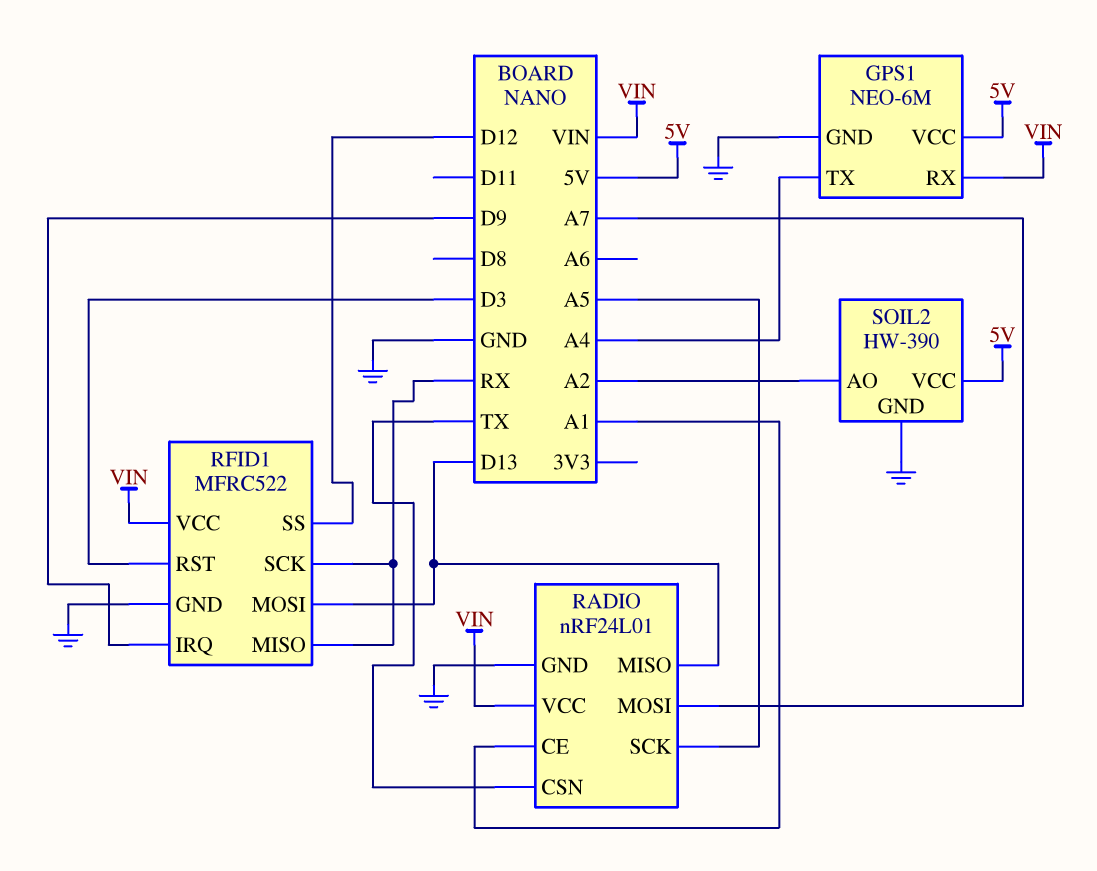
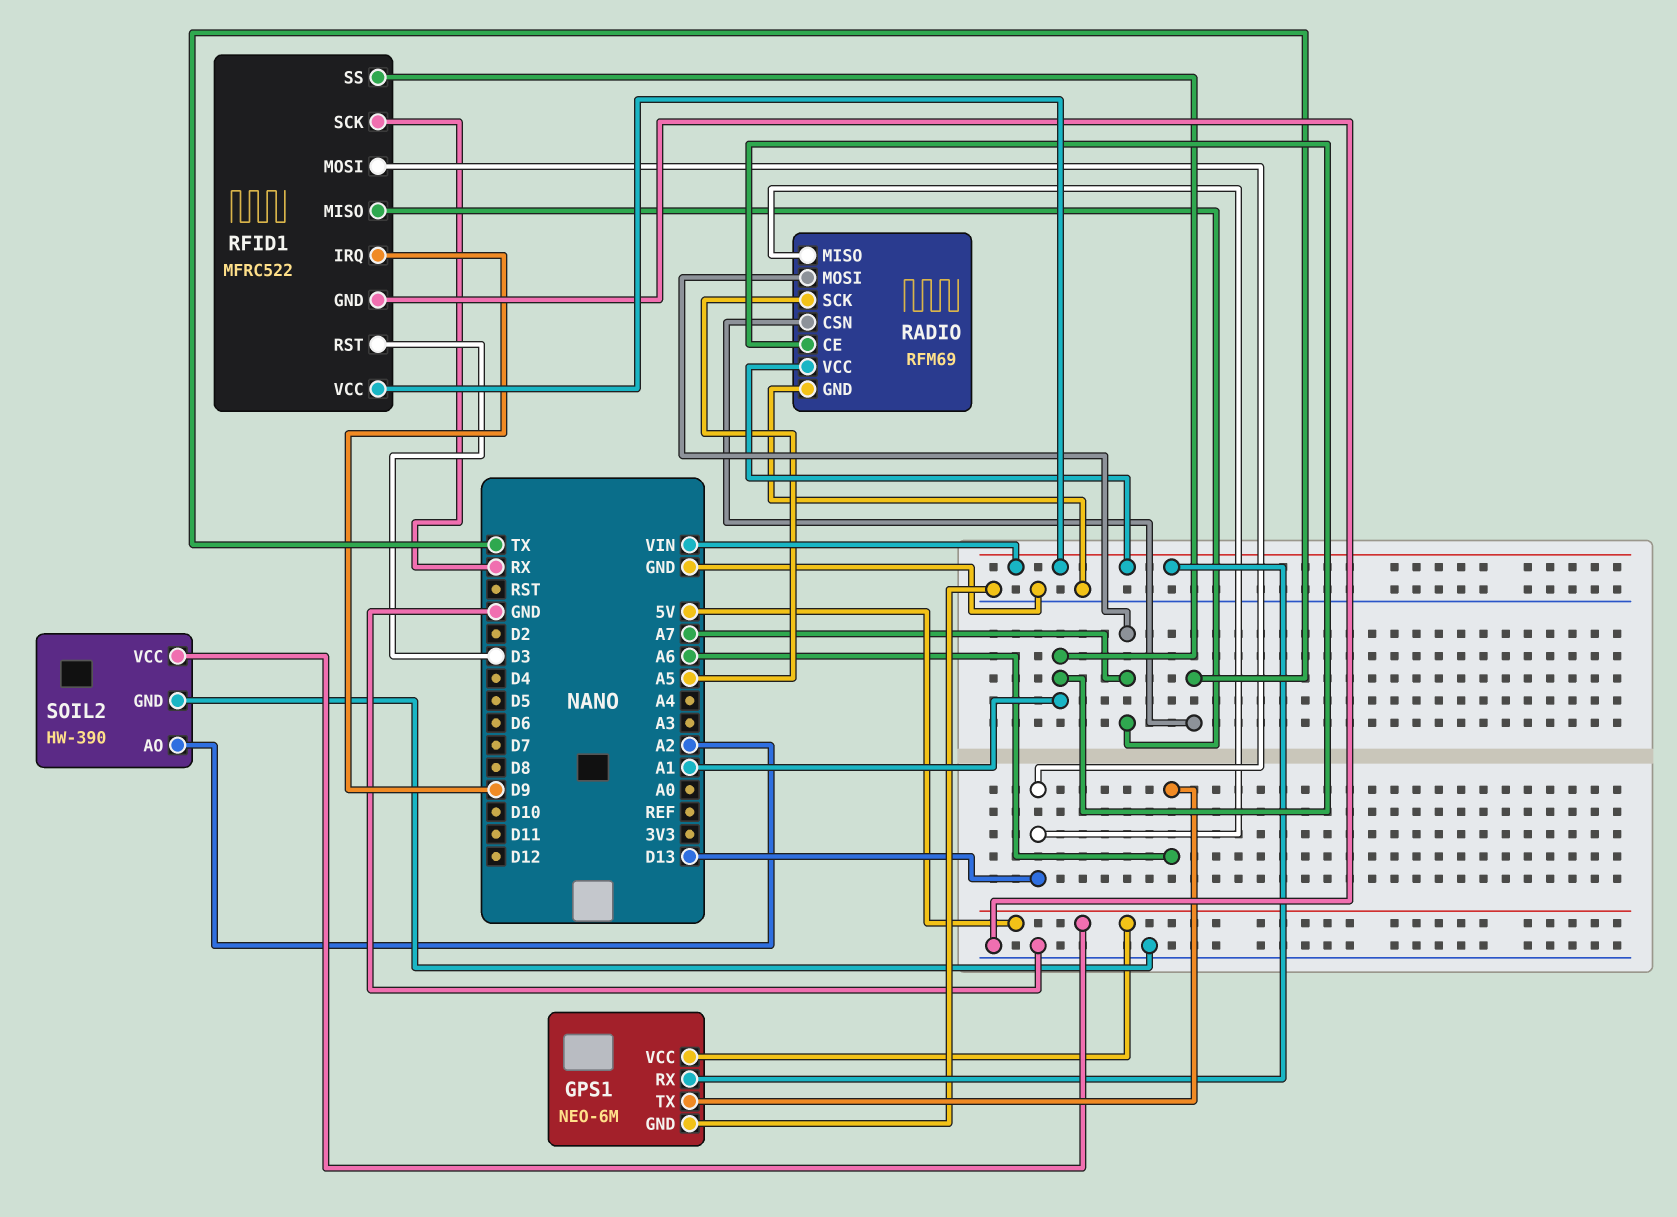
GPS1 pin TX: A4 -> A6
RADIO: nRF24L01 -> RFM69
RFID1 pin MISO: RX -> A7
RFID1 pin SS: D12 -> A1

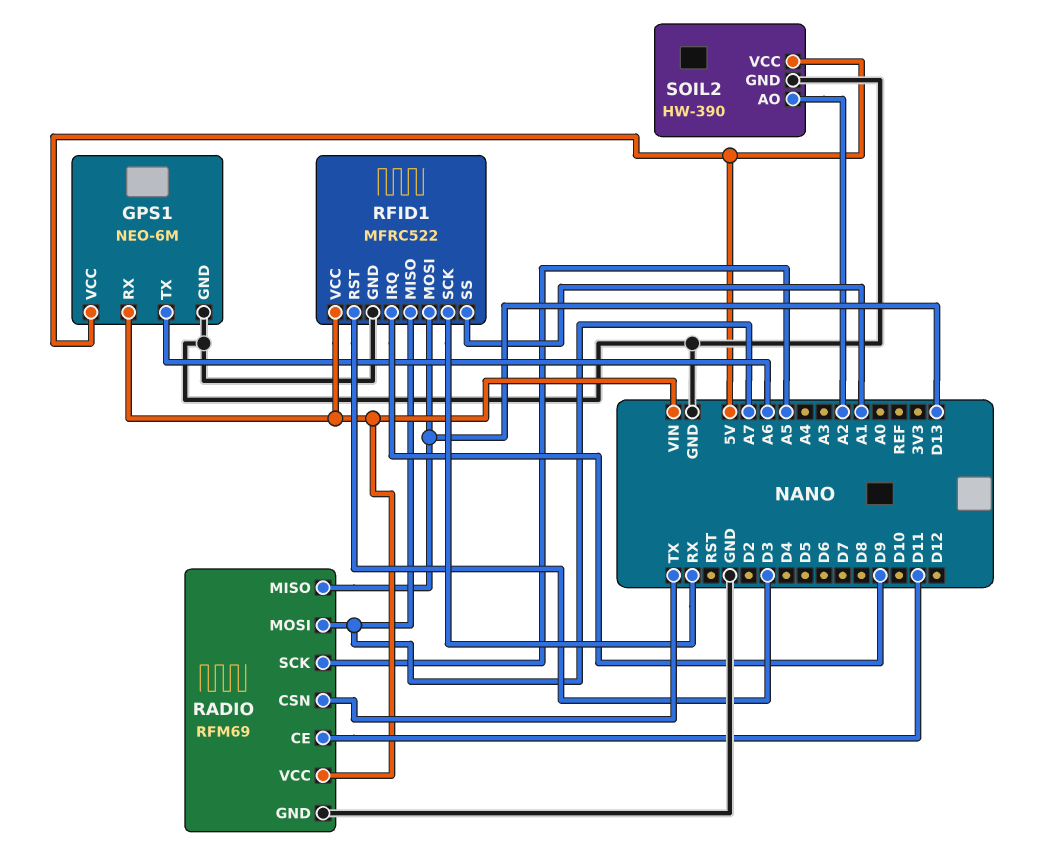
RADIO pin CE: A1 -> D11

